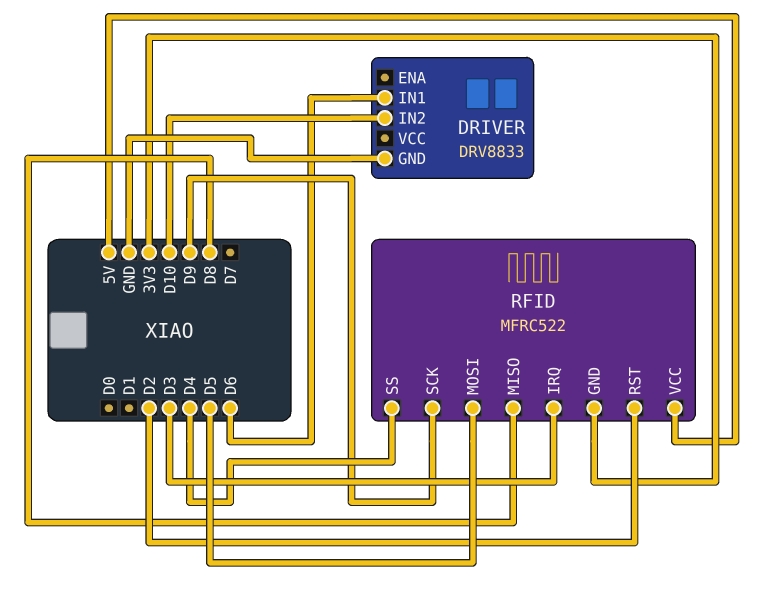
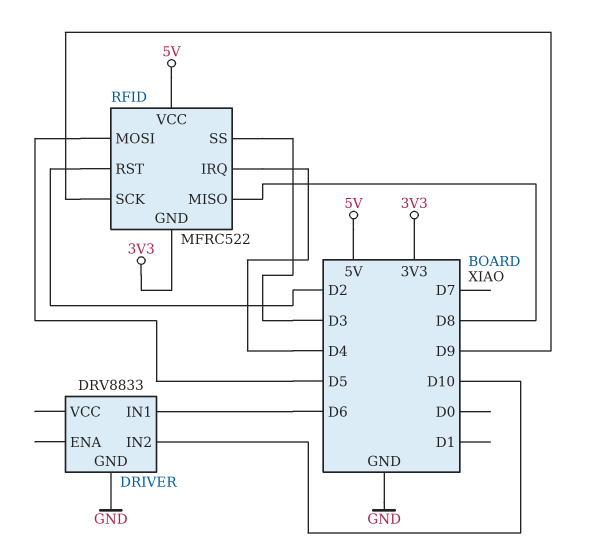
RFID pin IRQ: D3 -> D4
RFID pin SS: D4 -> D3

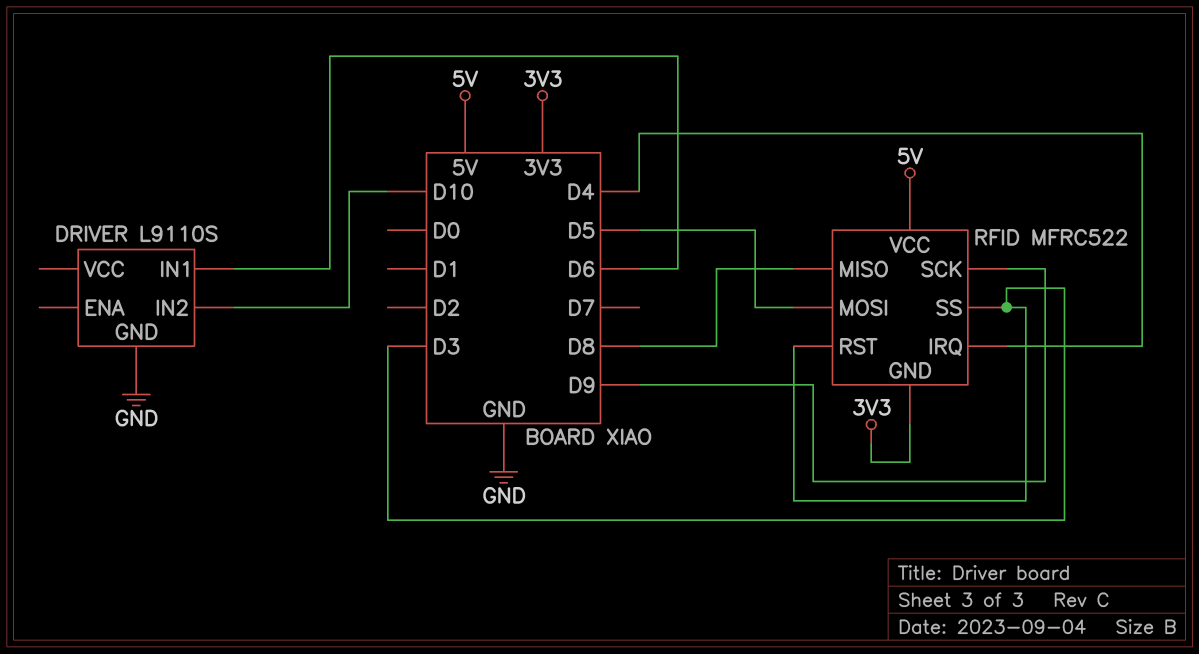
DRIVER: DRV8833 -> L9110S
RFID pin RST: D2 -> D3

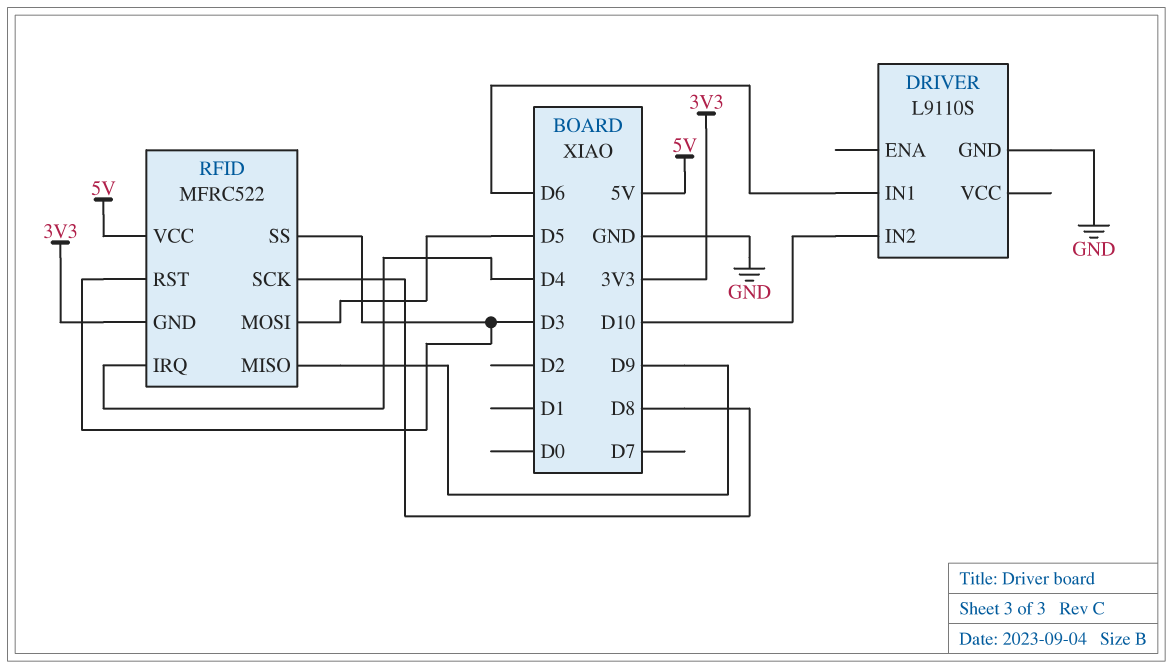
RFID pin MISO: D8 -> D9
RFID pin SCK: D9 -> D8

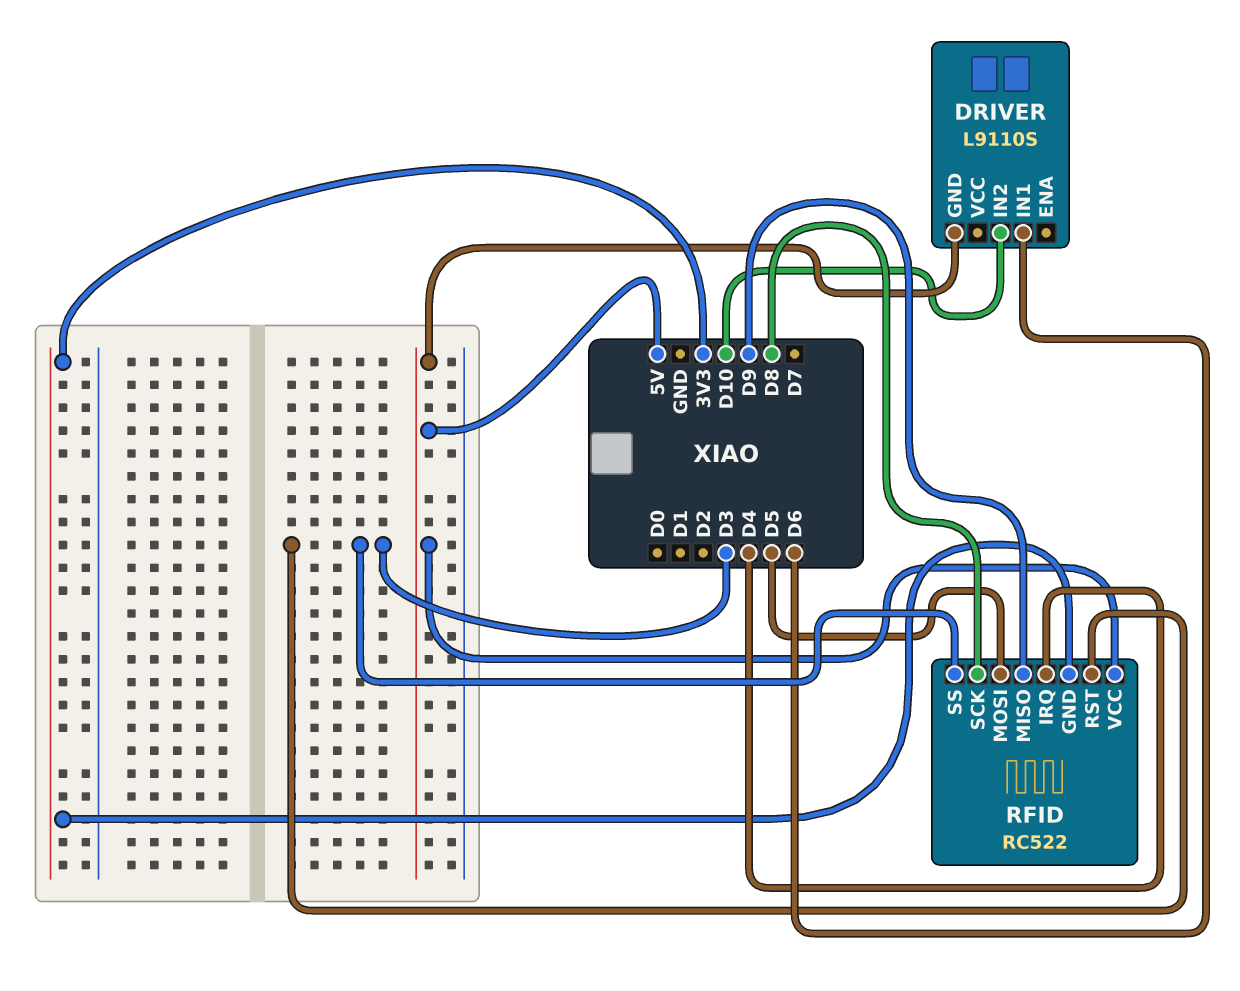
DRIVER pin GND: GND -> 5V
RFID: MFRC522 -> RC522

